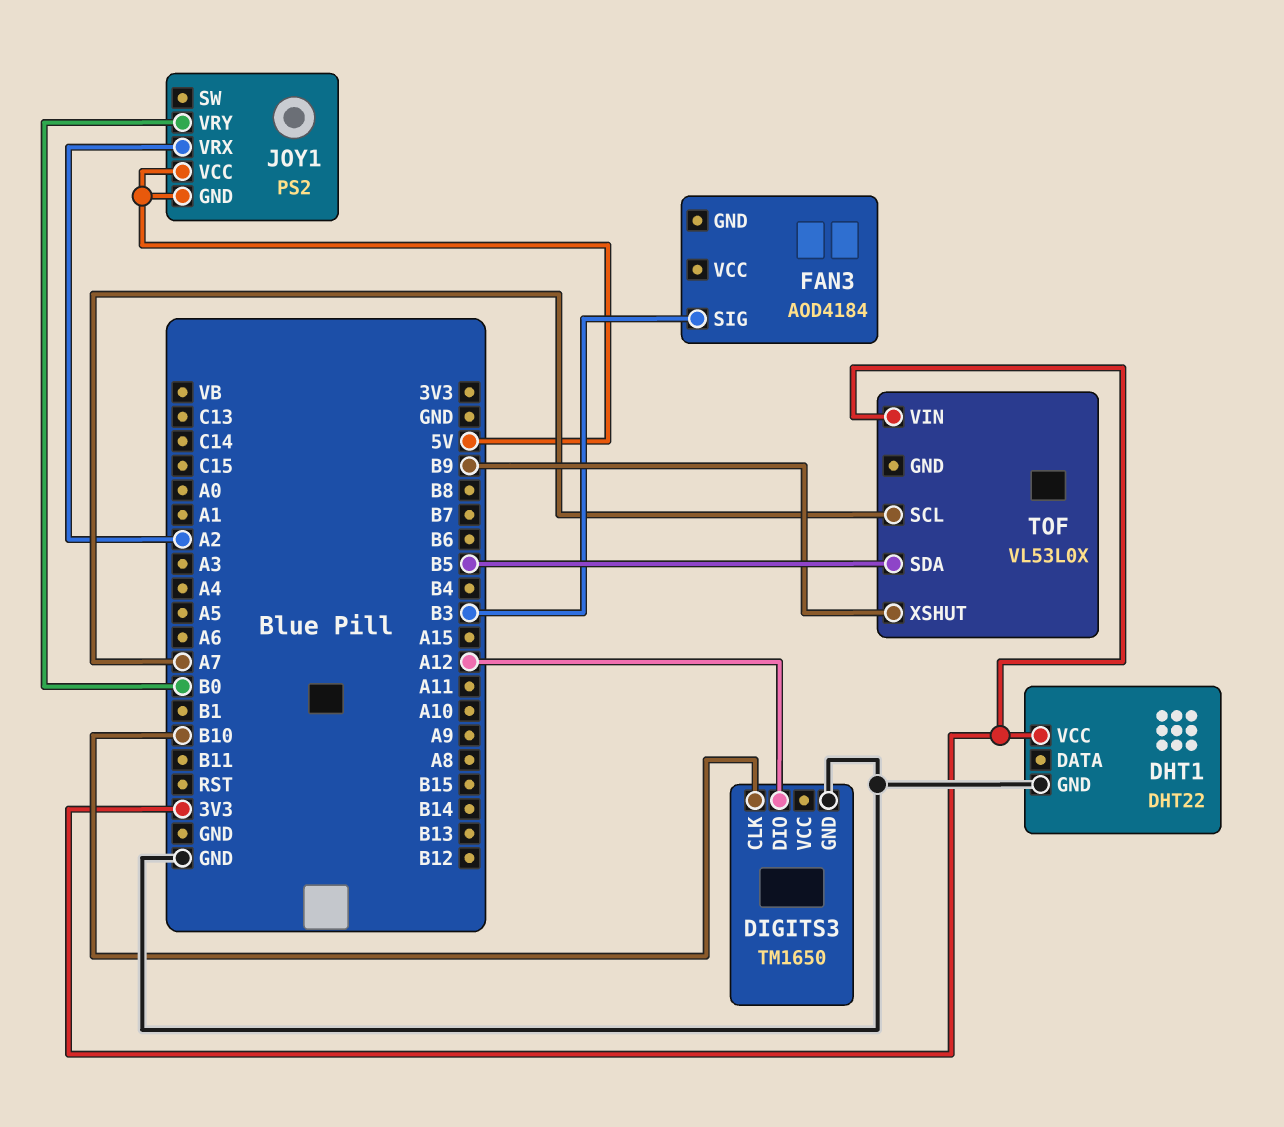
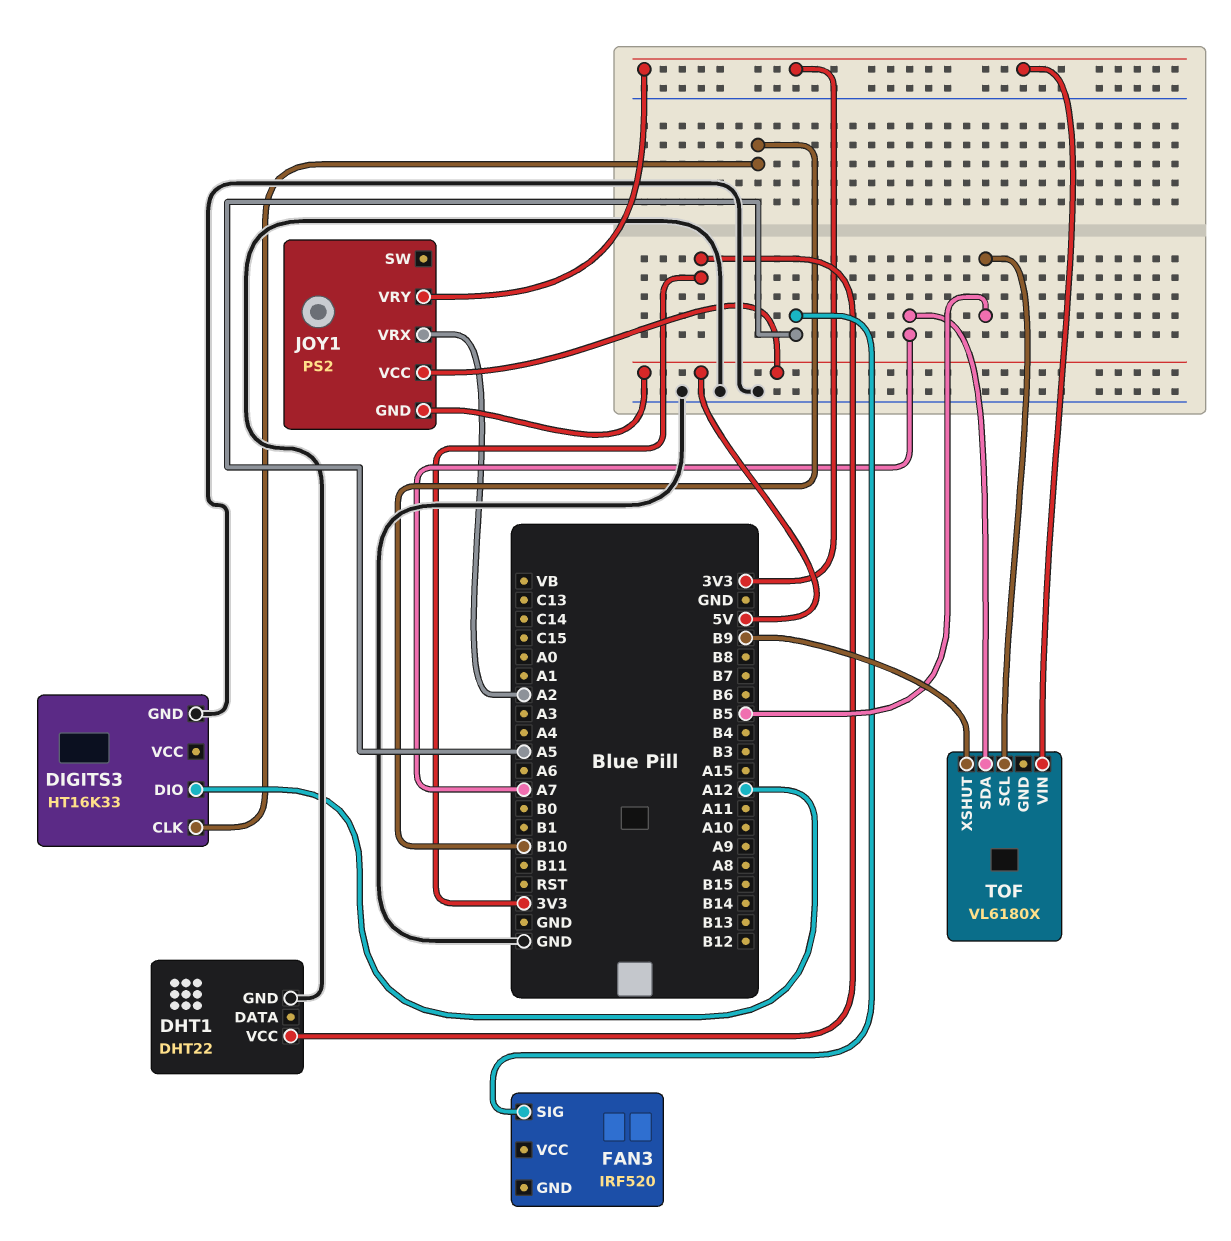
DIGITS3: TM1650 -> HT16K33
FAN3: AOD4184 -> IRF520
FAN3 pin SIG: B3 -> A5
JOY1 pin VRY: B0 -> 3V3
TOF: VL53L0X -> VL6180X
TOF pin SCL: A7 -> B5
TOF pin SDA: B5 -> A7

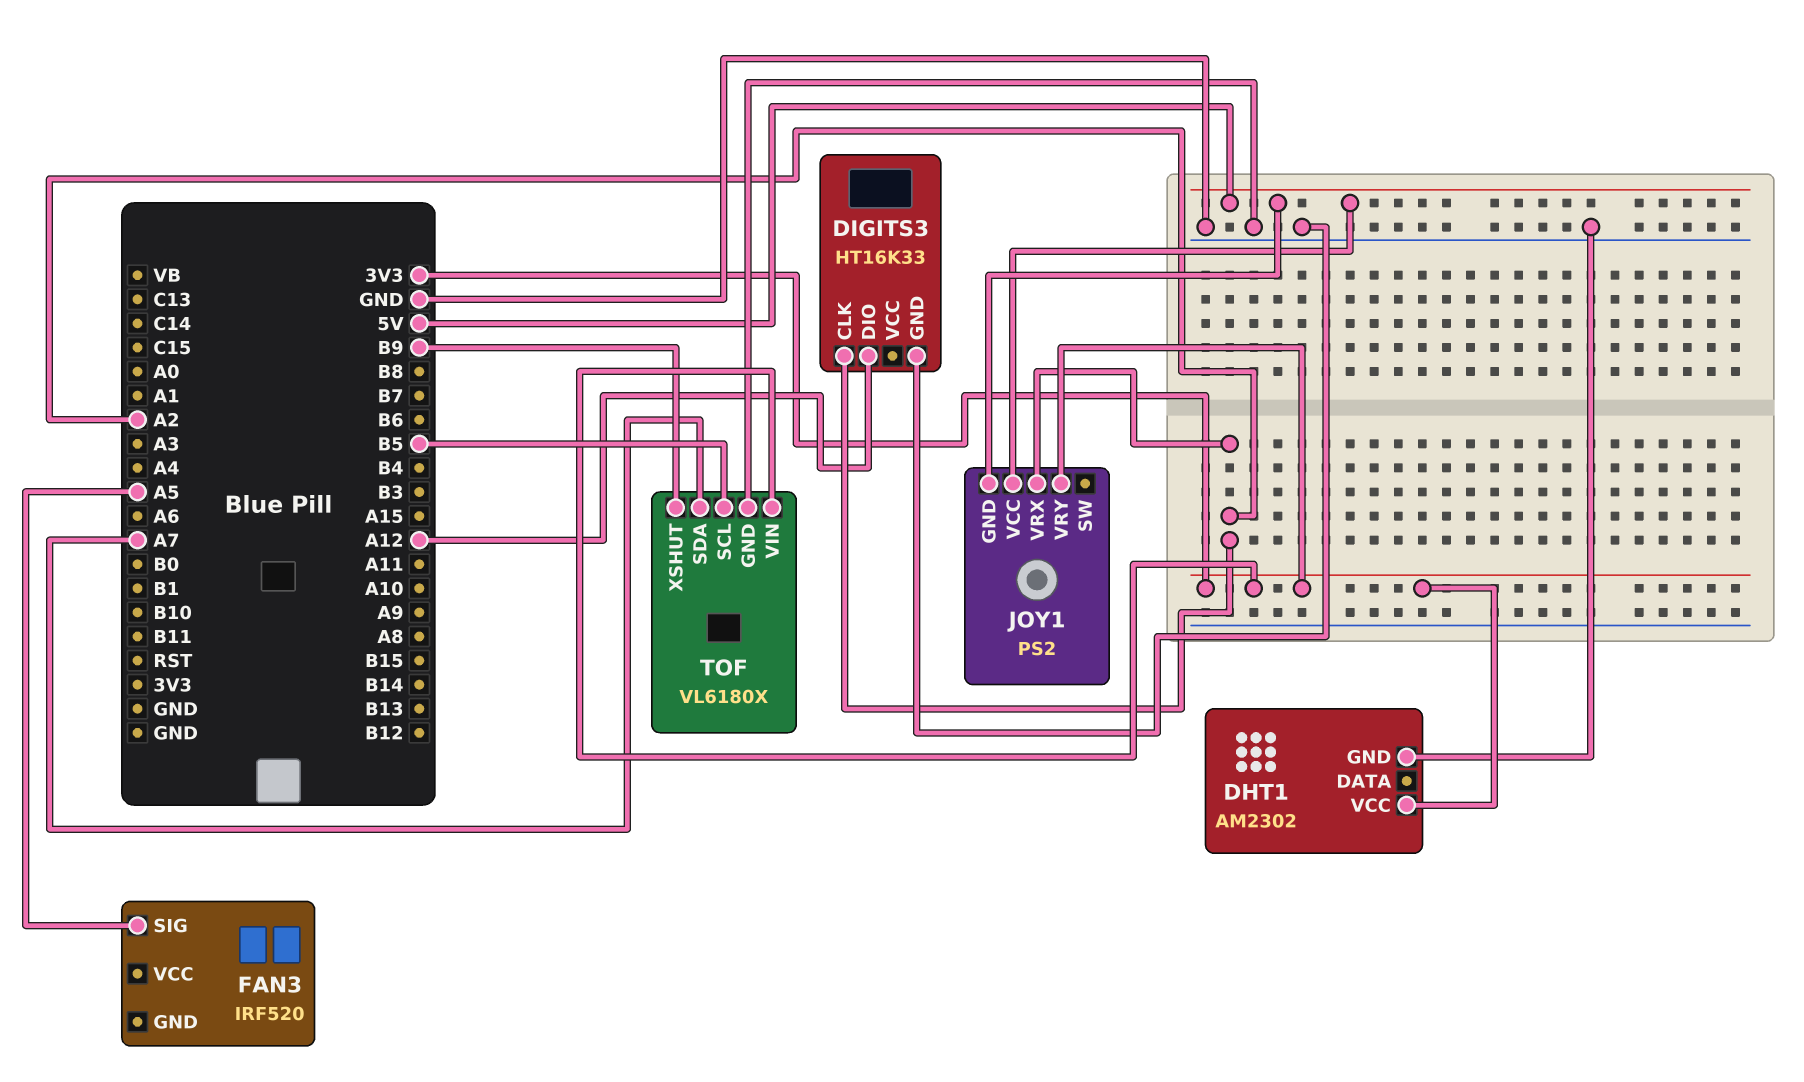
DHT1: DHT22 -> AM2302
DIGITS3 pin CLK: B10 -> A2
TOF pin GND: none -> GND

